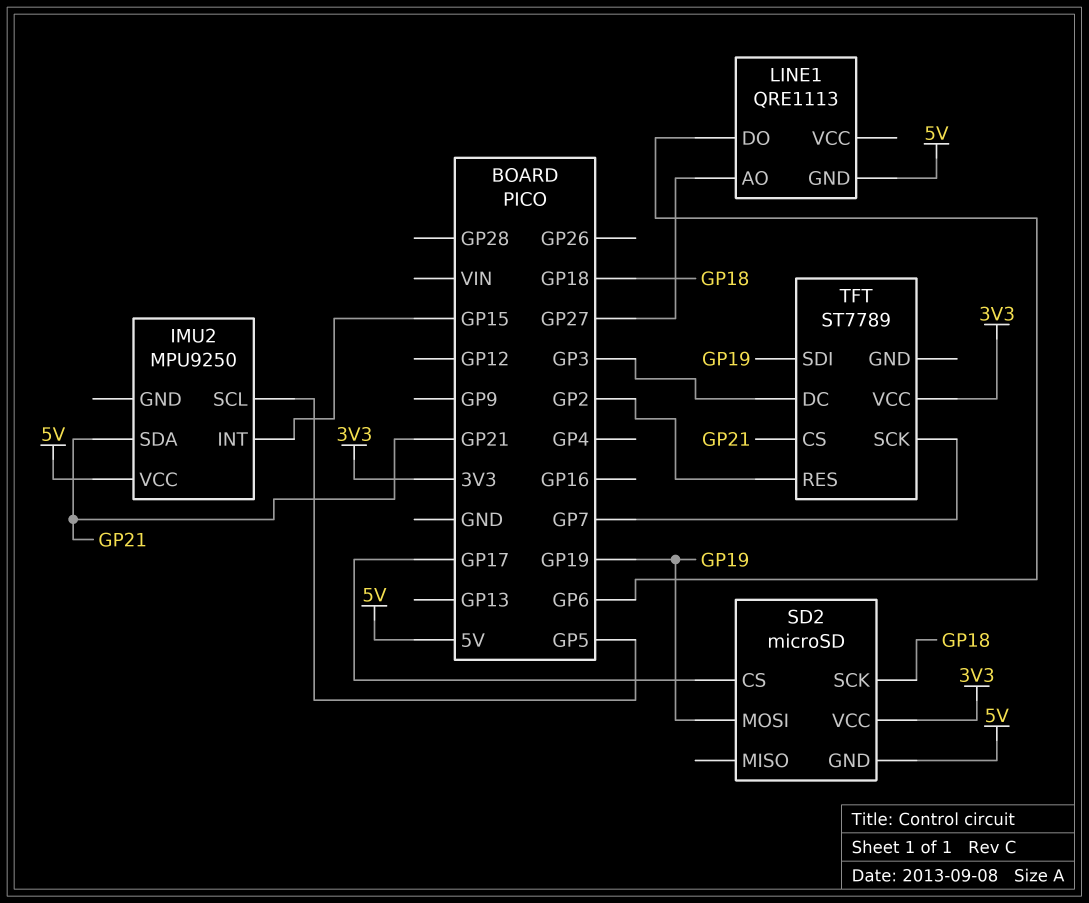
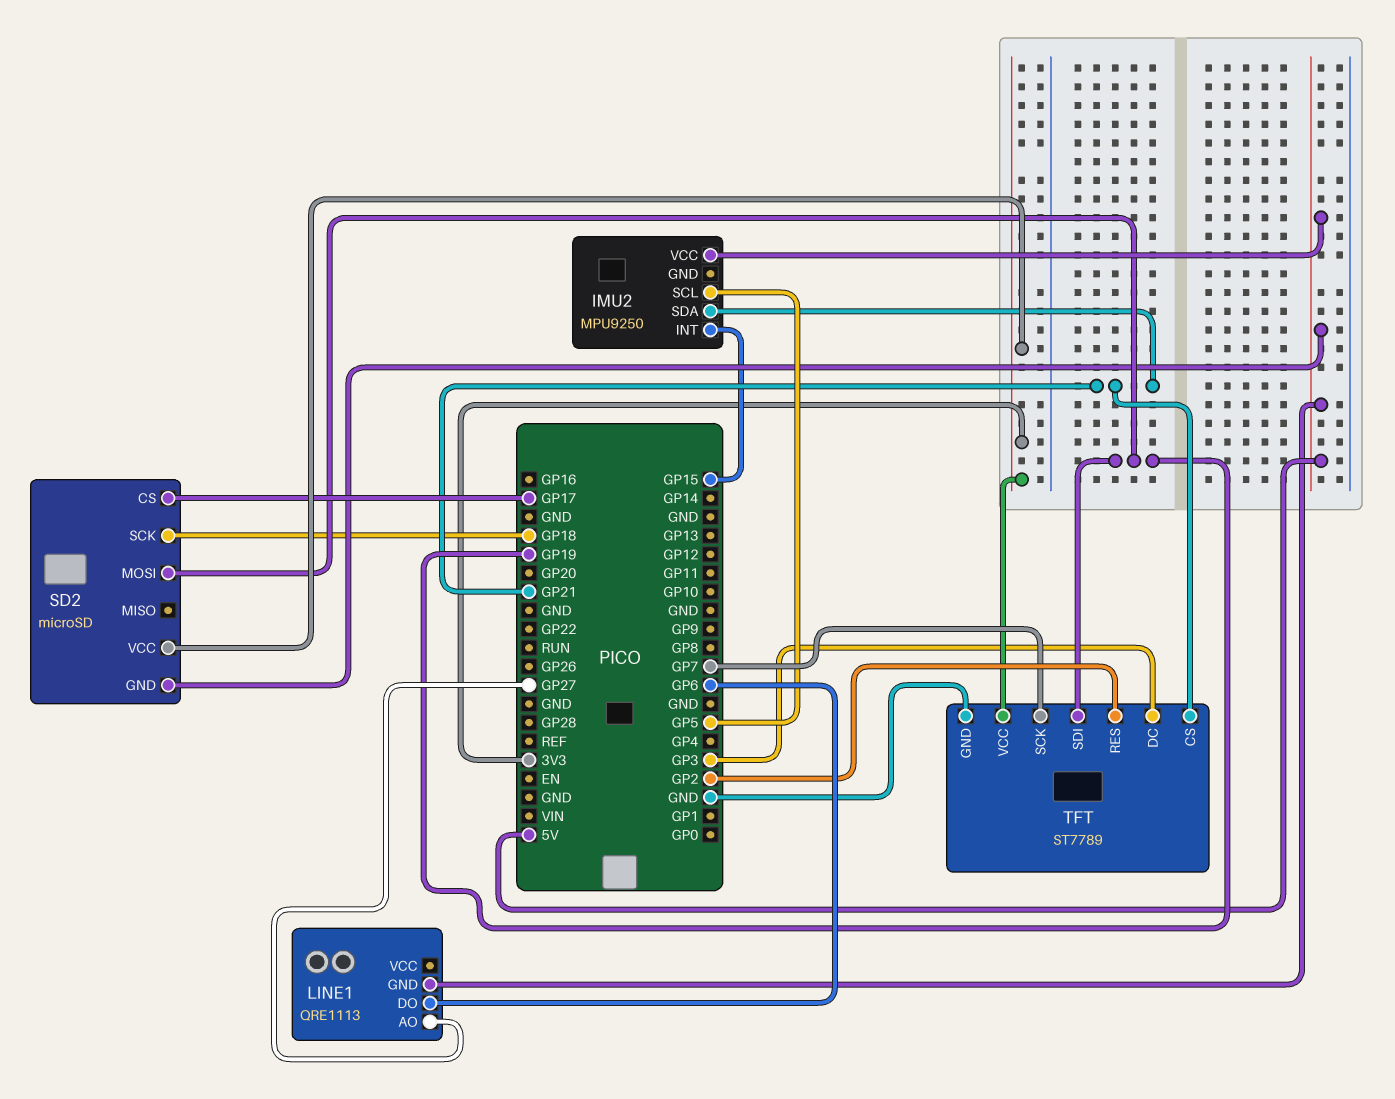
TFT pin GND: none -> GND

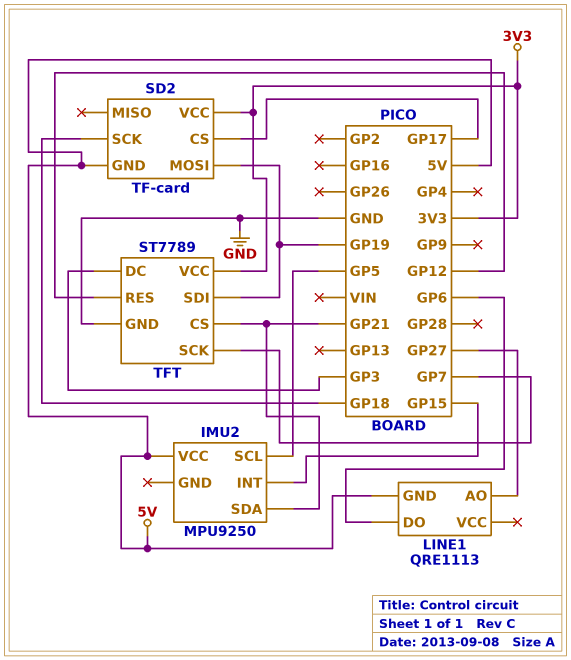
SD2: microSD -> TF-card
TFT pin RES: GP2 -> GP12

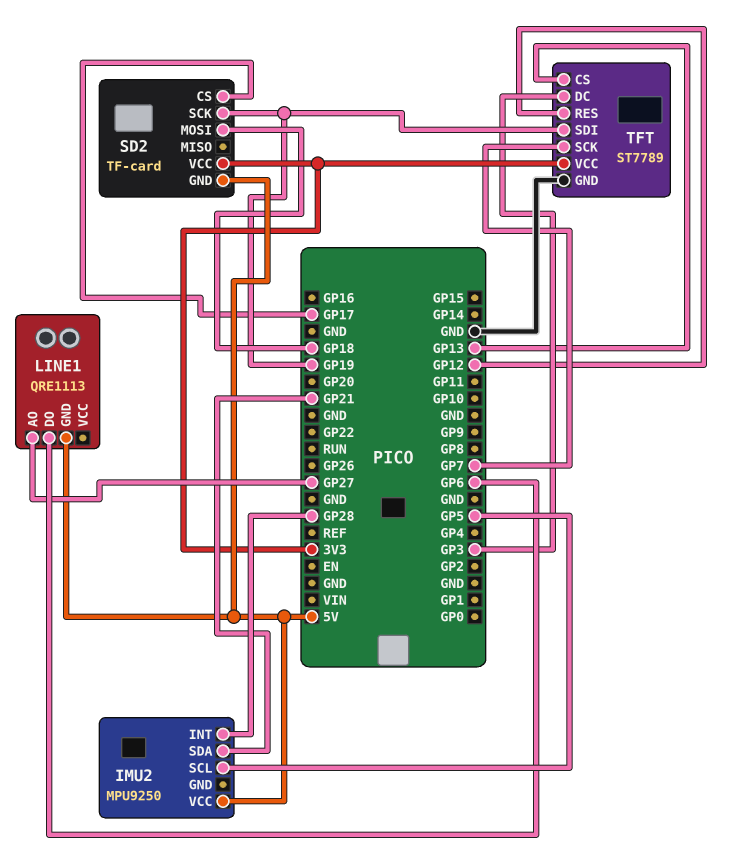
IMU2 pin INT: GP15 -> GP28
SD2 pin MOSI: GP19 -> GP18
SD2 pin SCK: GP18 -> GP19
TFT pin CS: GP21 -> GP13

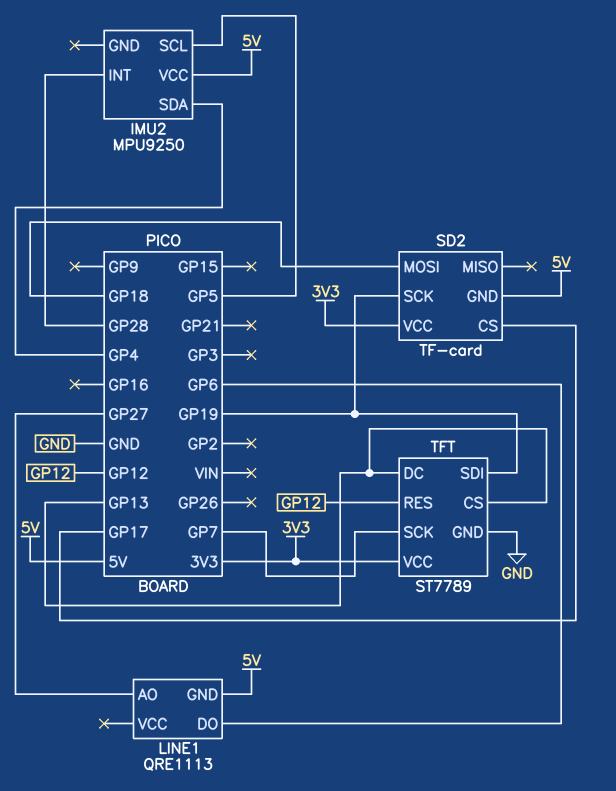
IMU2 pin SDA: GP21 -> GP4
TFT pin DC: GP3 -> GP13

